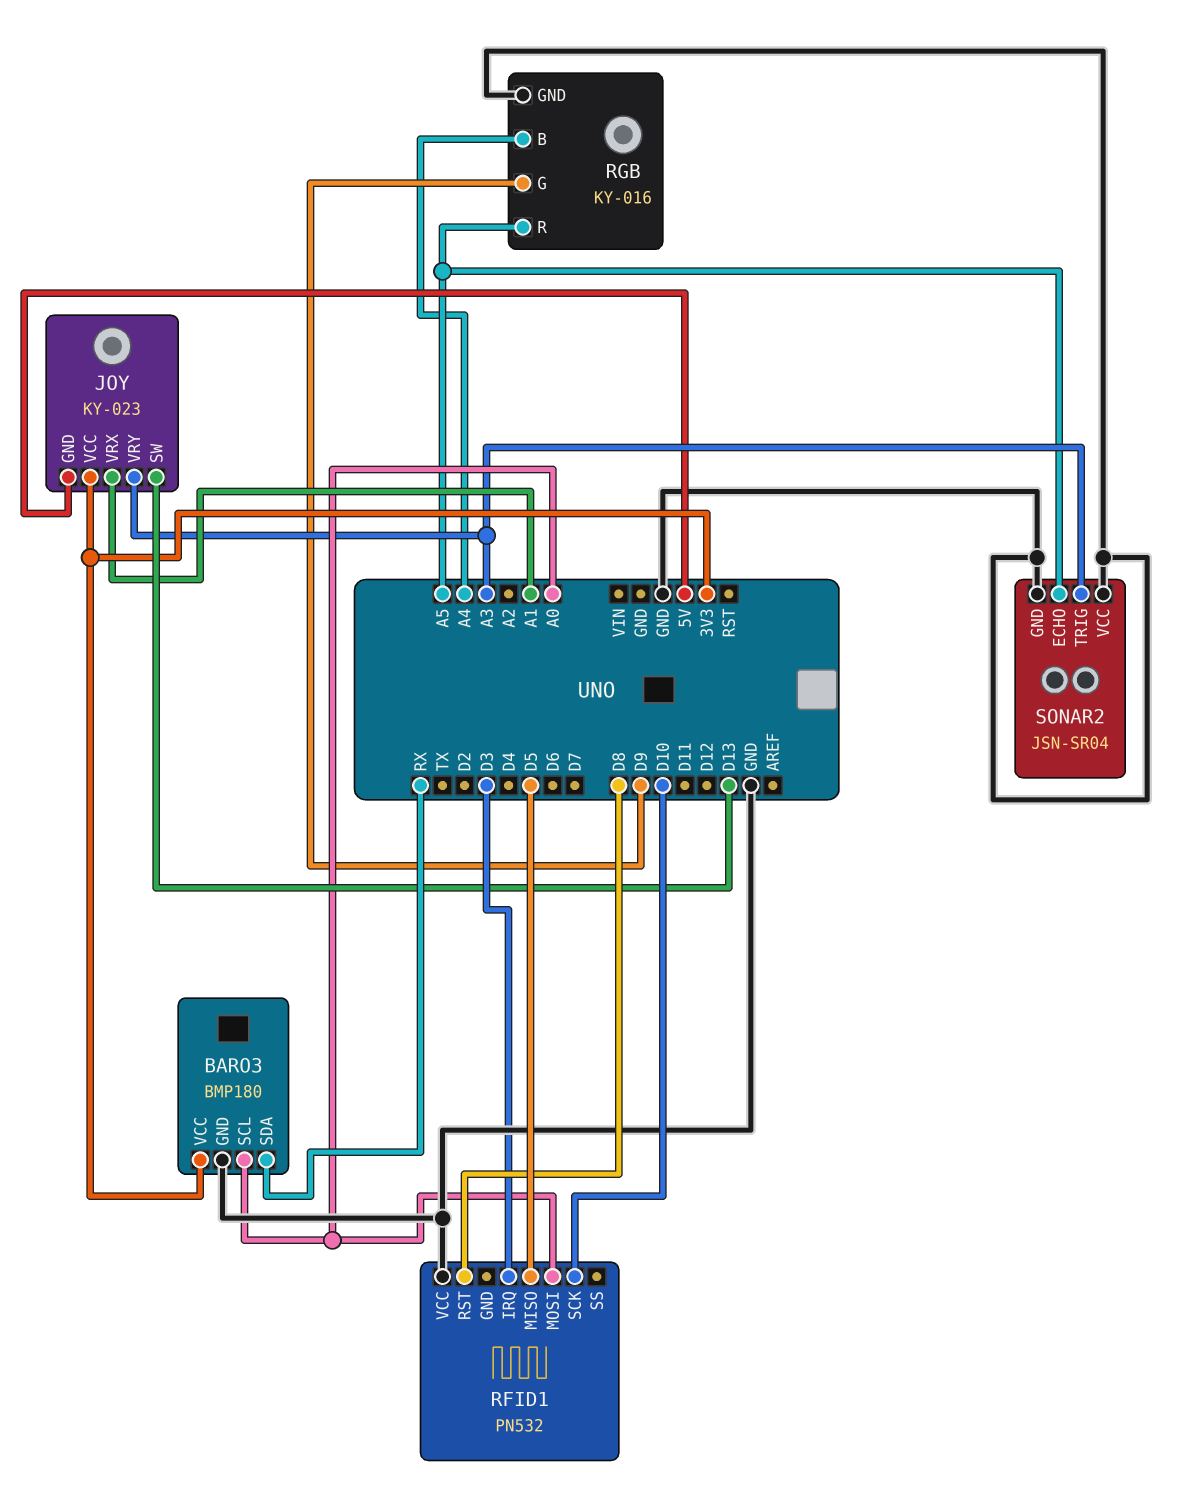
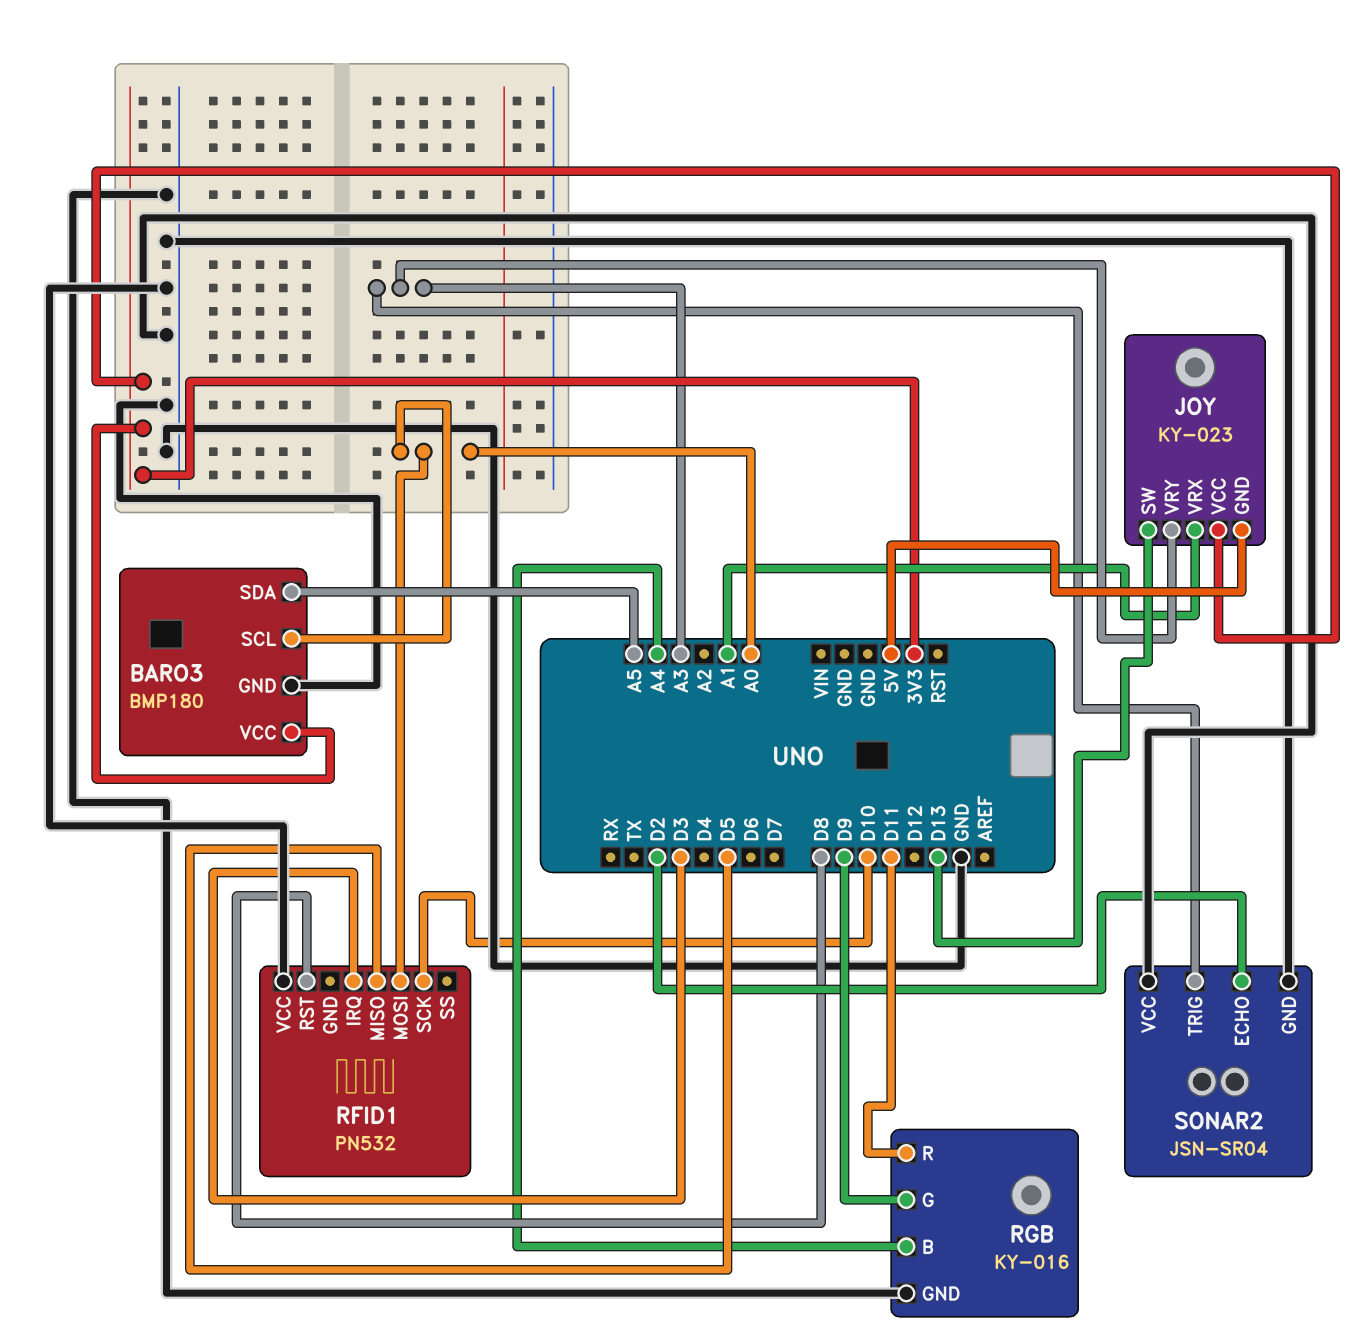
BARO3 pin SDA: RX -> A5
RGB pin R: A5 -> D11
SONAR2 pin ECHO: A5 -> D2

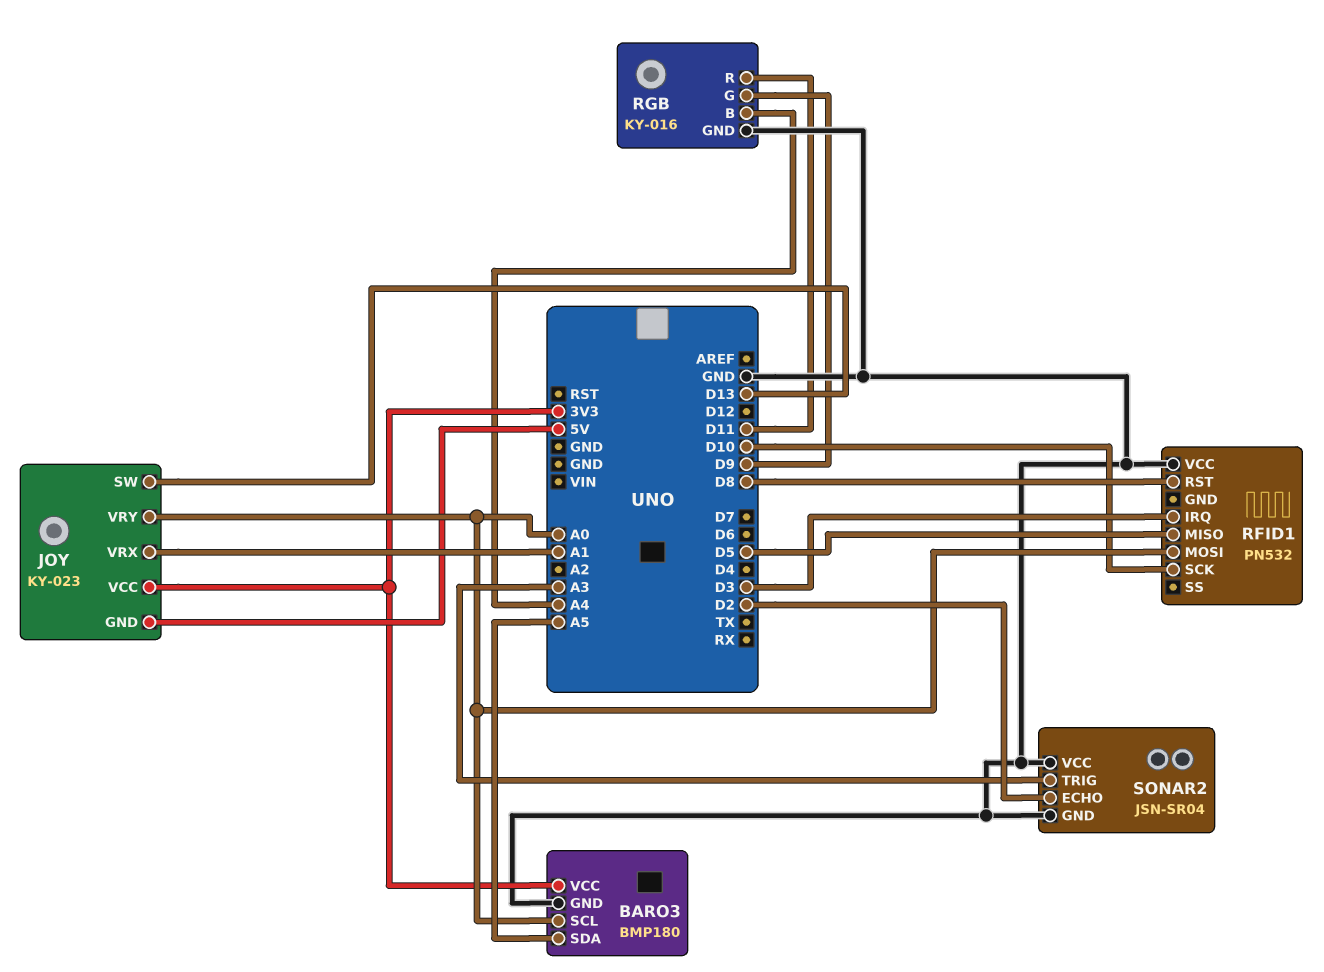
JOY pin VRY: A3 -> A0

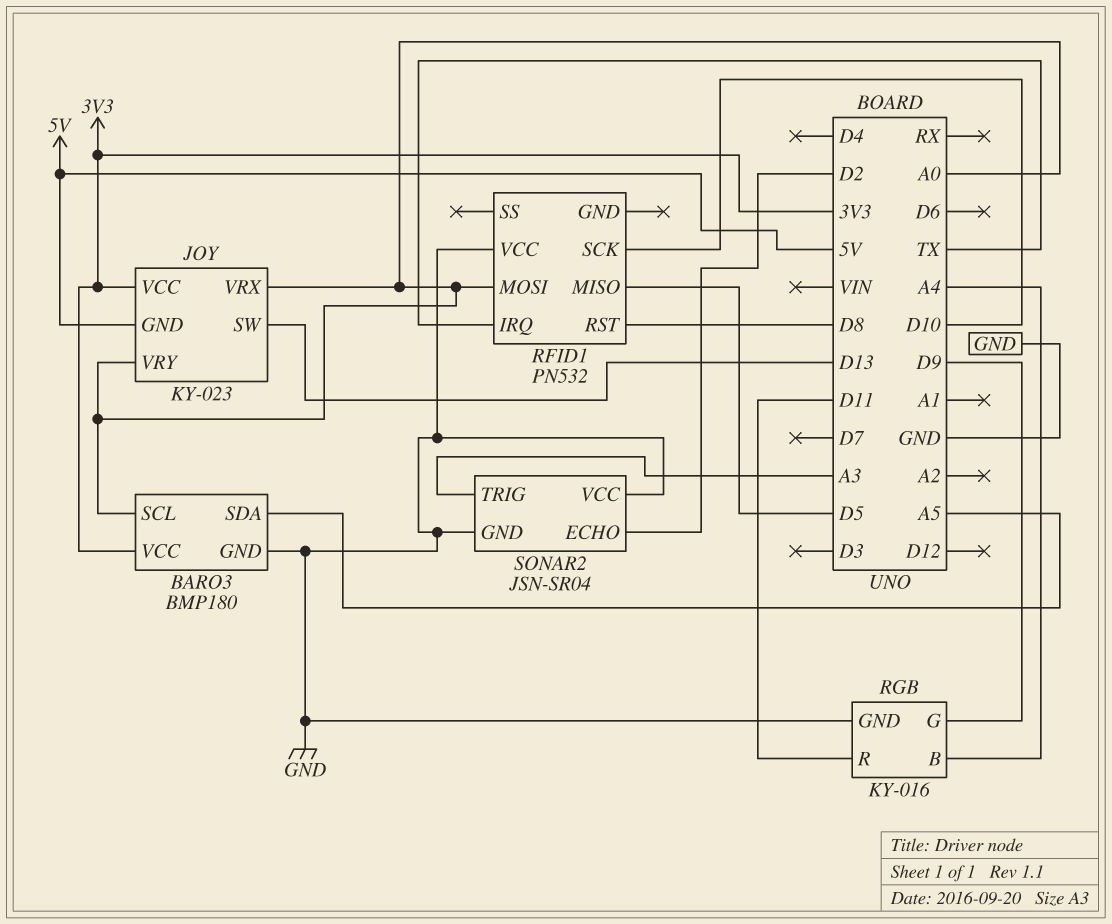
JOY pin VRX: A1 -> A0
RFID1 pin IRQ: D3 -> TX

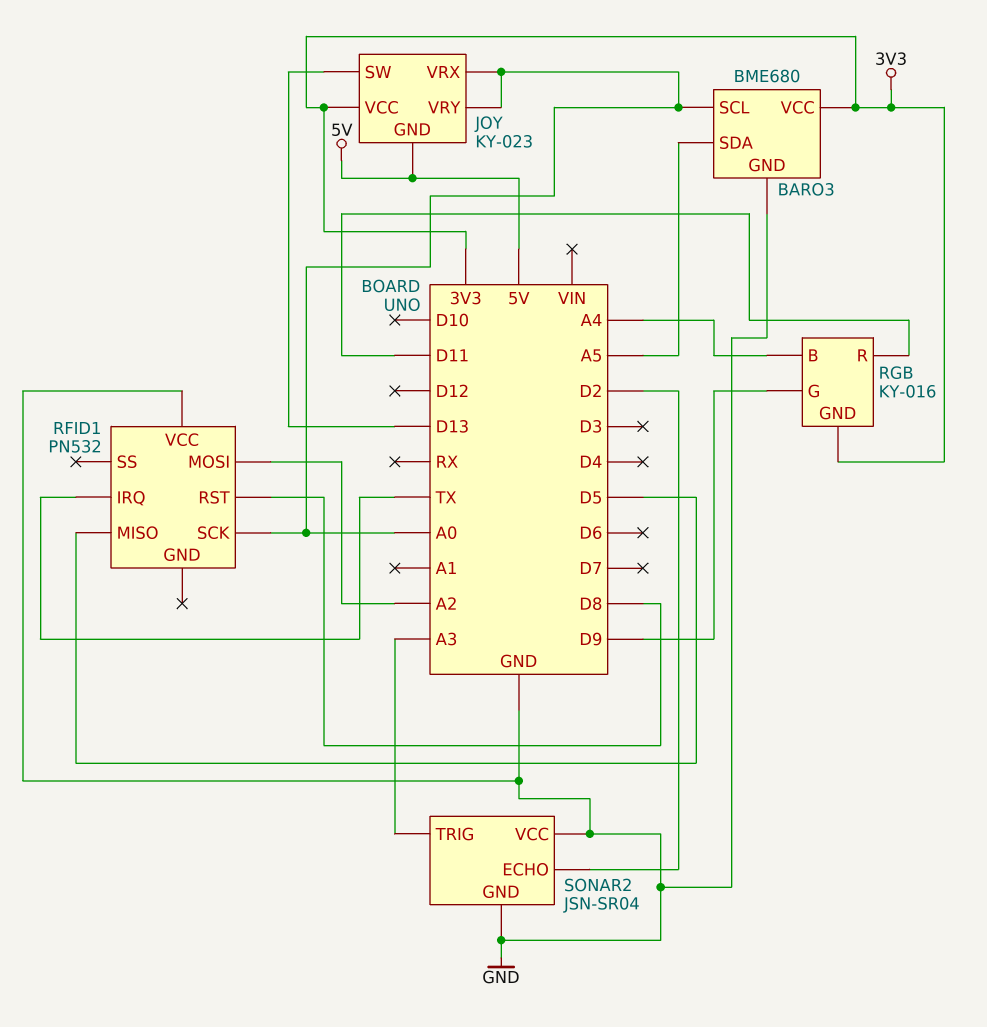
BARO3: BMP180 -> BME680
RFID1 pin MOSI: A0 -> A2
RFID1 pin SCK: D10 -> A0
RGB pin GND: GND -> 3V3

